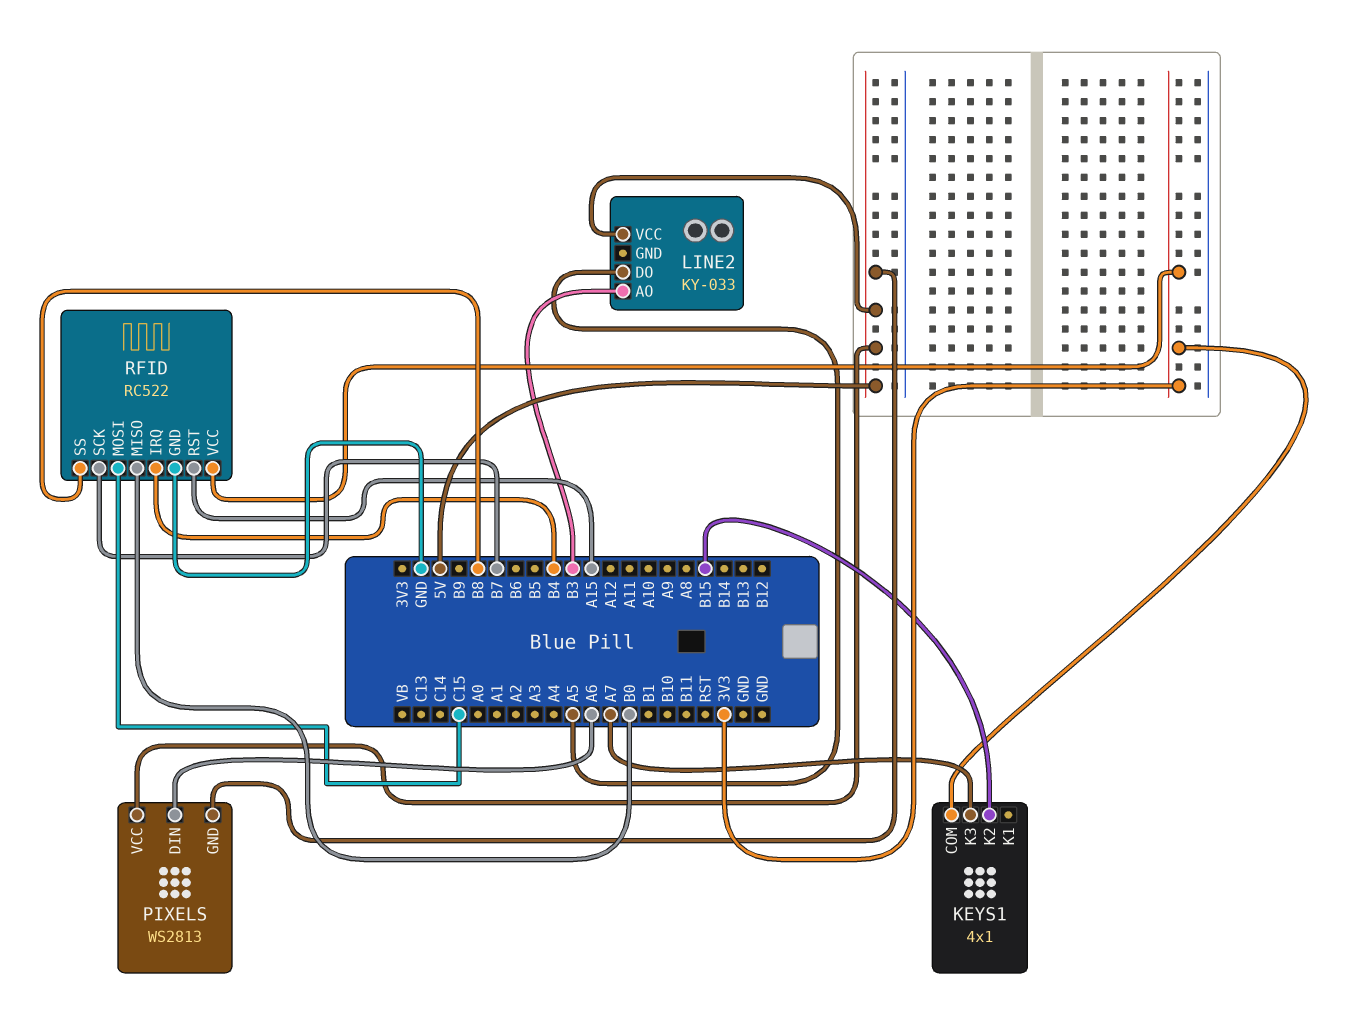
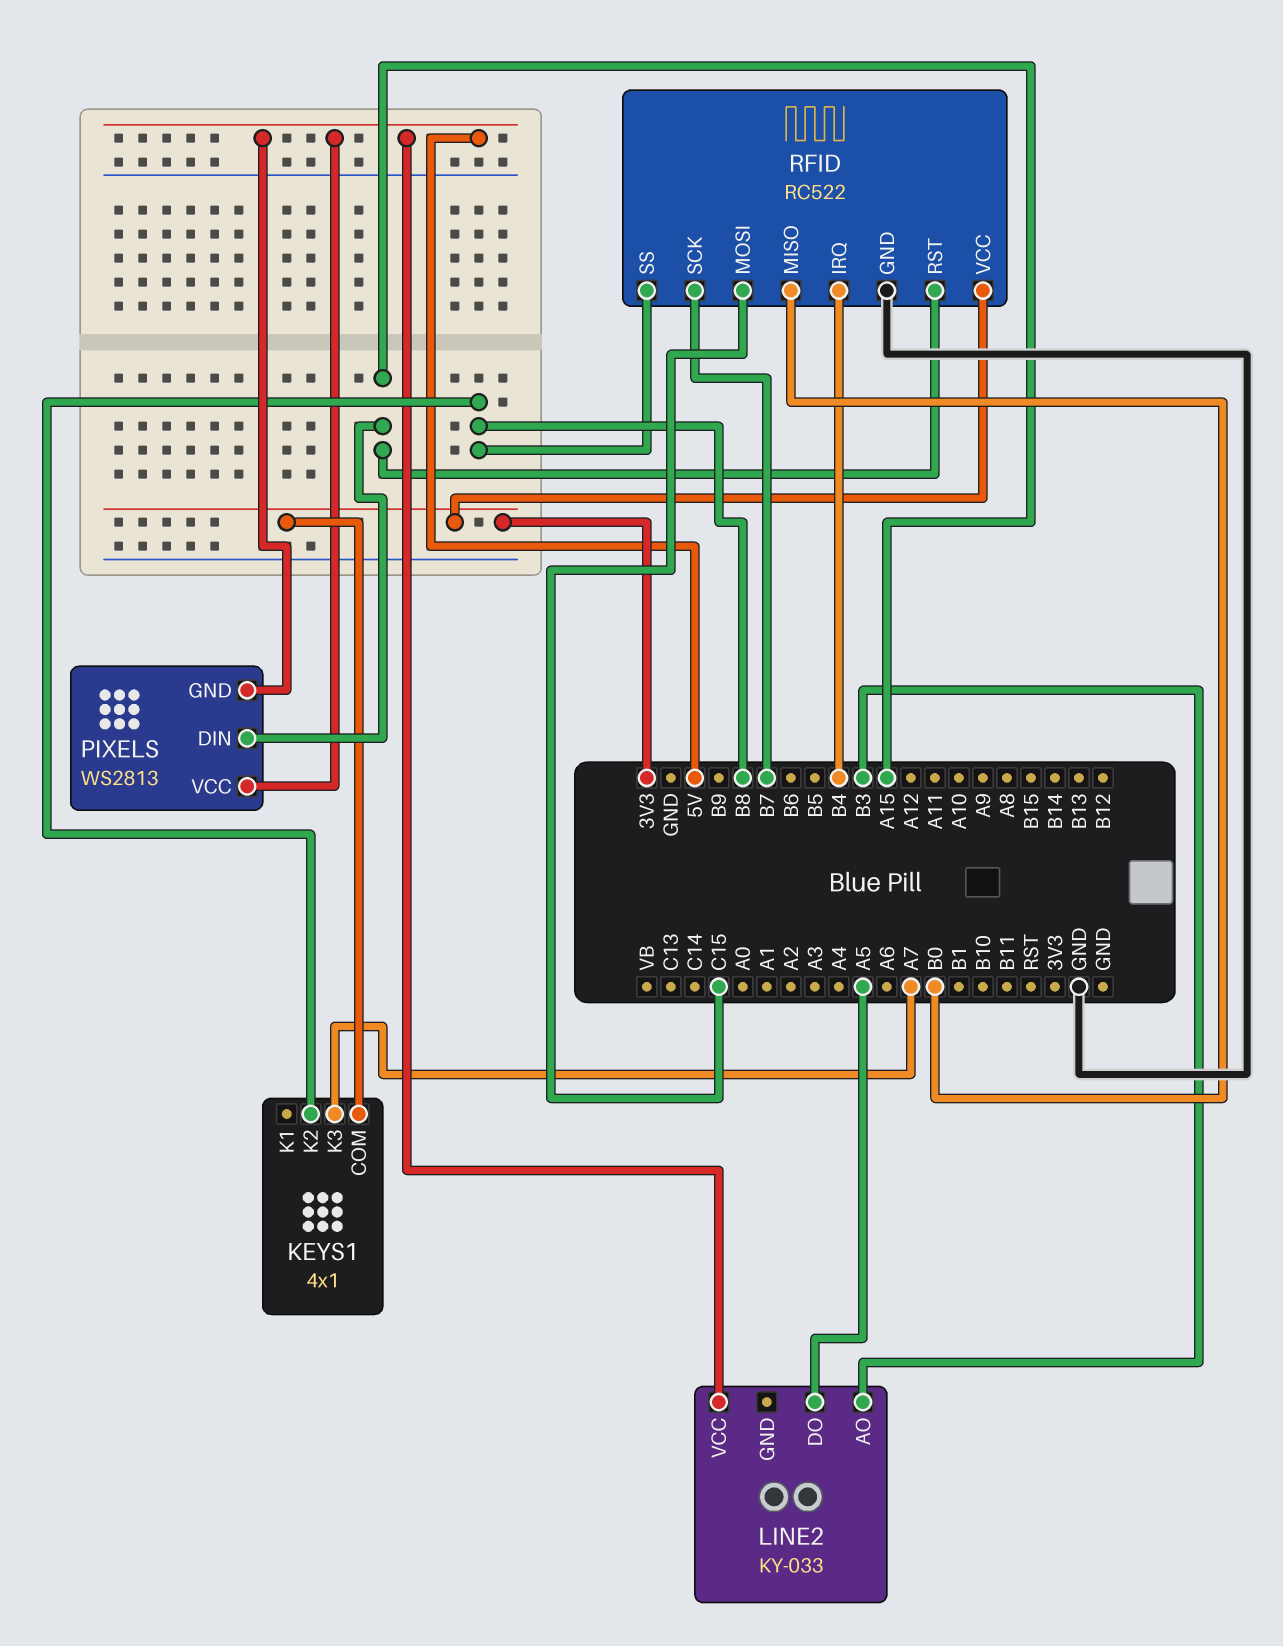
KEYS1 pin K2: B15 -> B8
PIXELS pin DIN: A6 -> A15

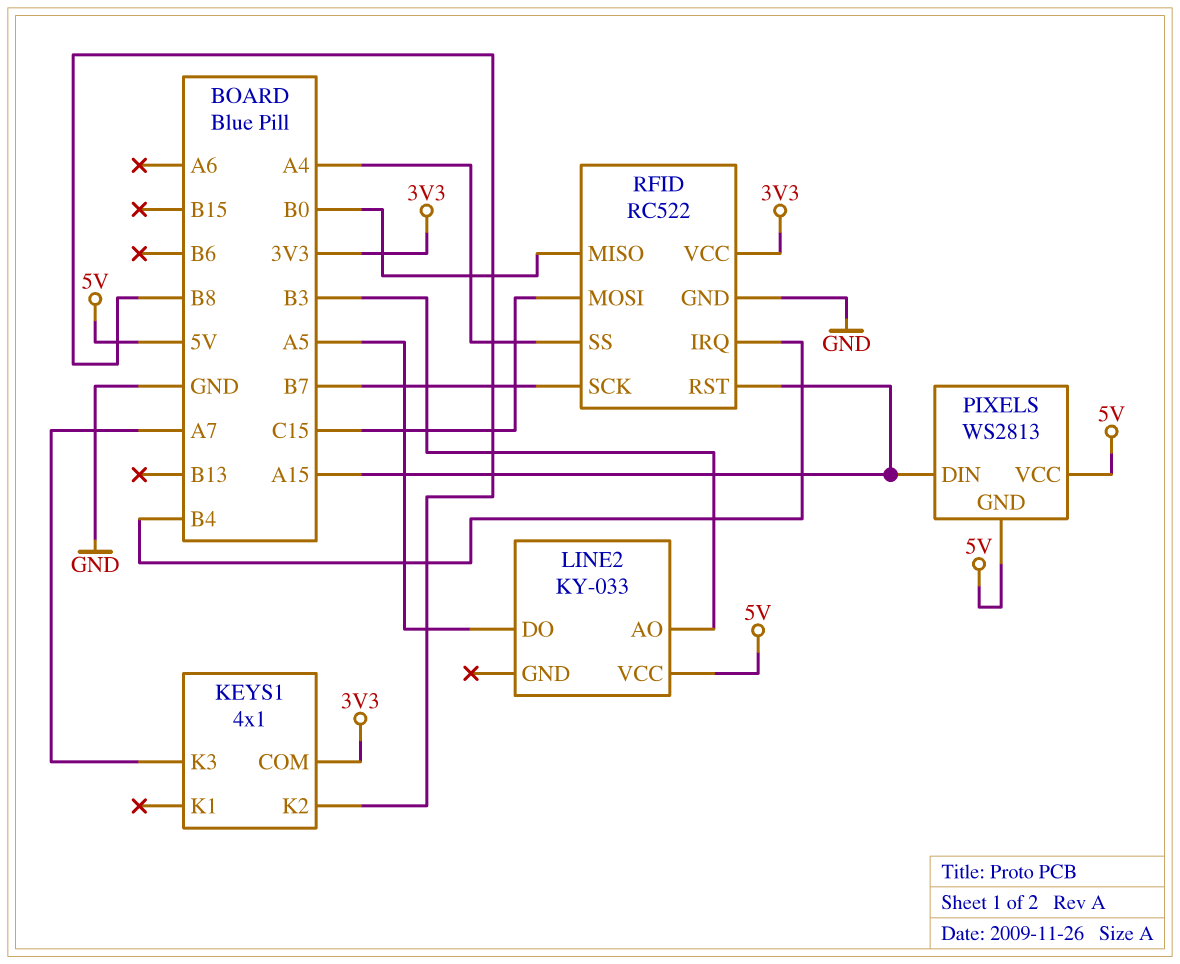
RFID pin SS: B8 -> A4

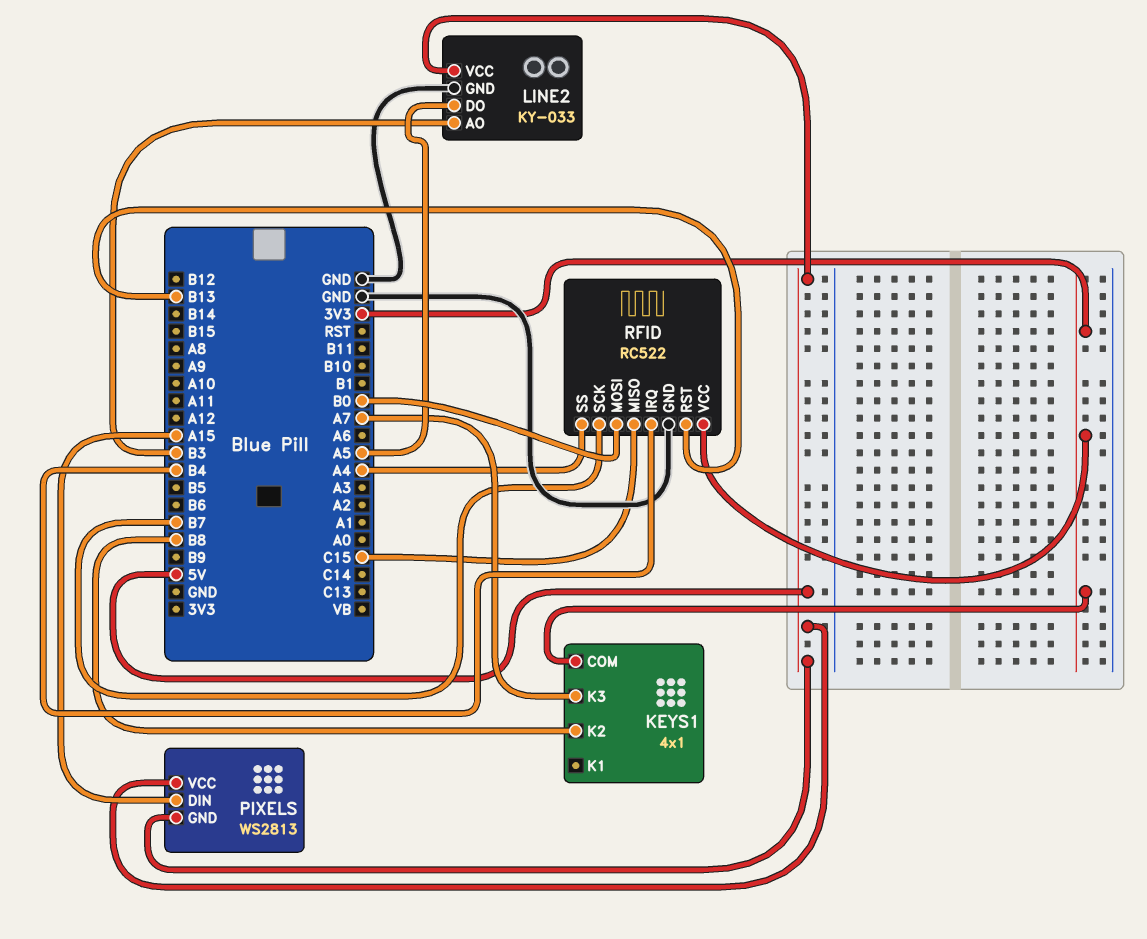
LINE2 pin GND: none -> GND
RFID pin MISO: B0 -> C15
RFID pin MOSI: C15 -> B0
RFID pin RST: A15 -> B13

